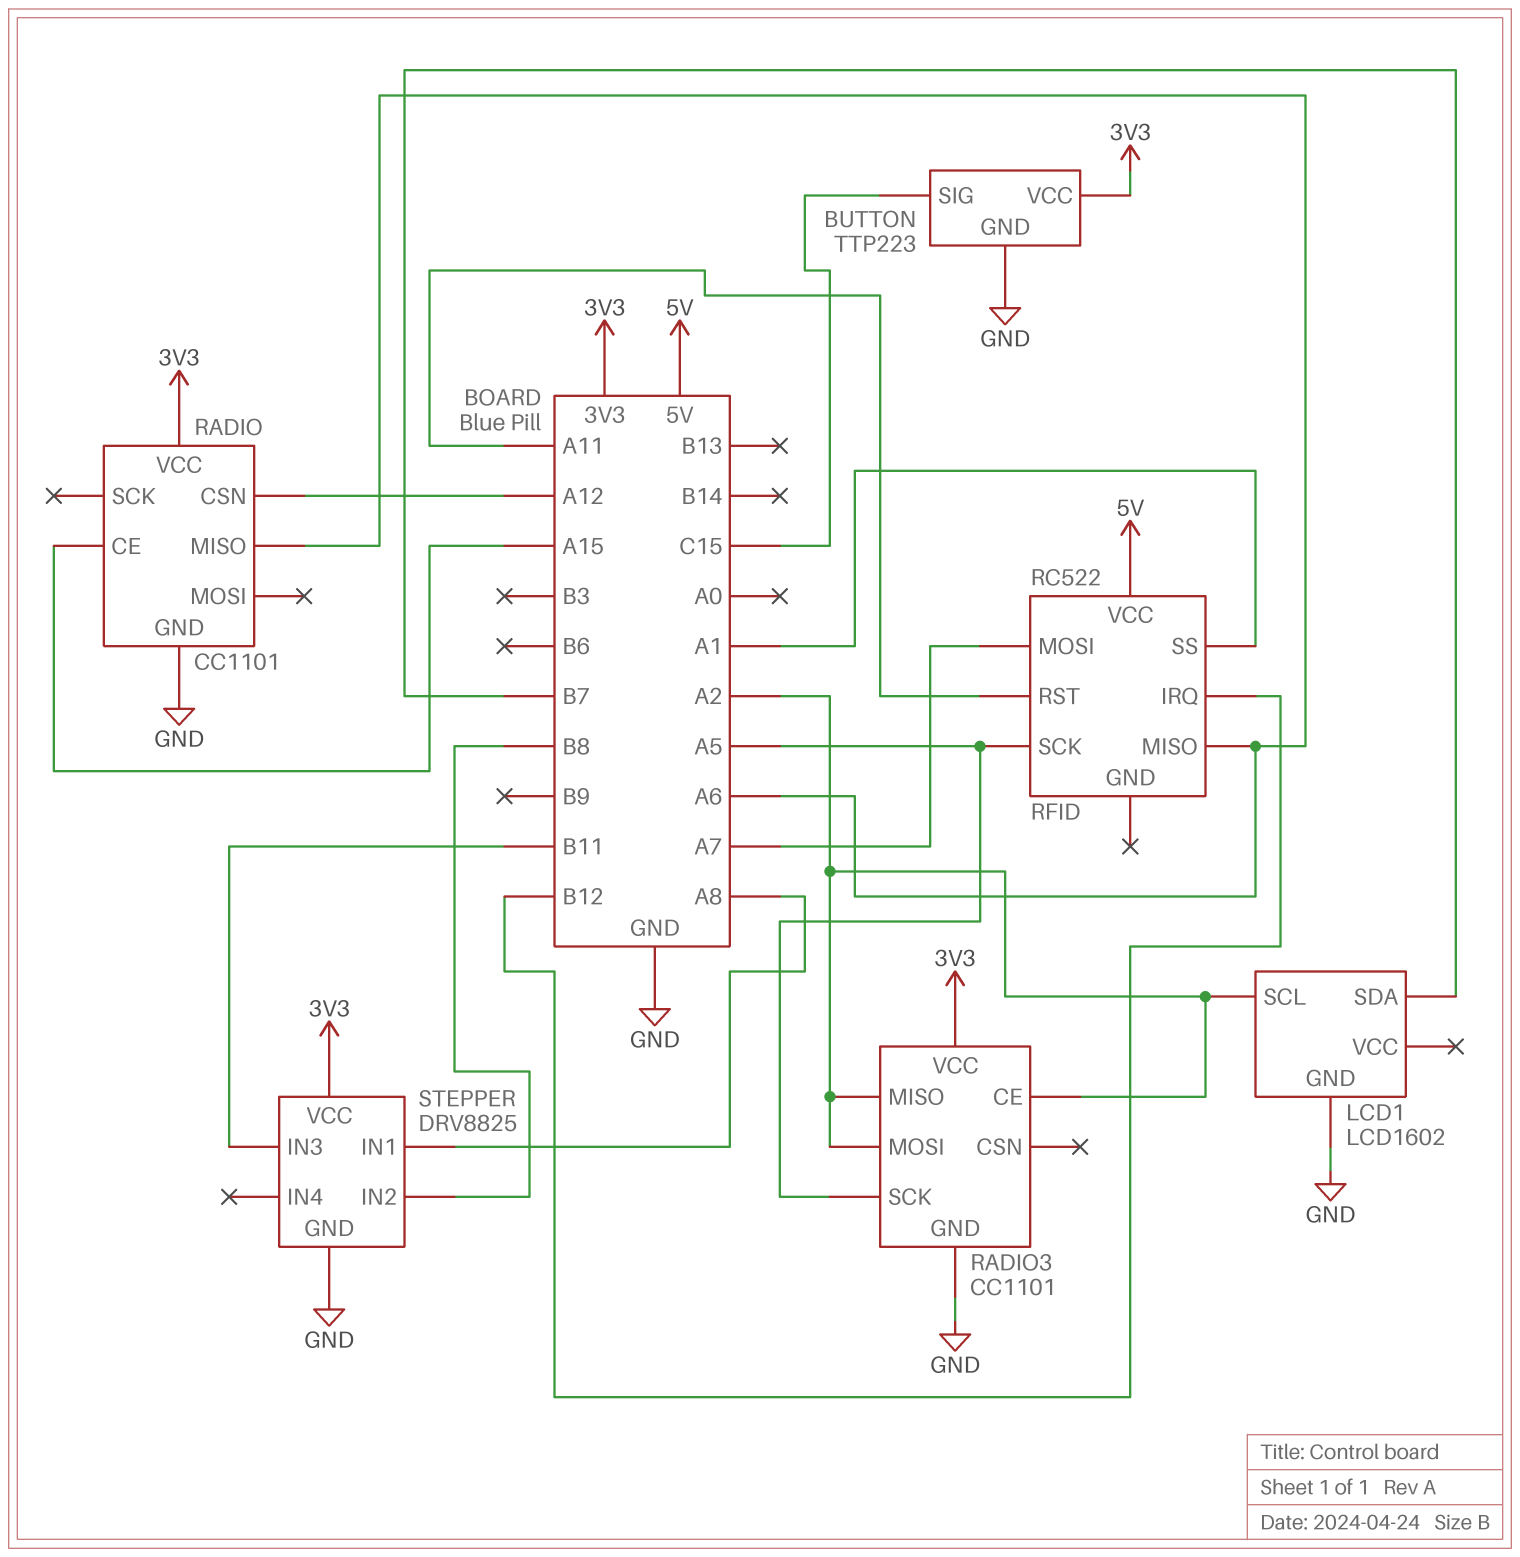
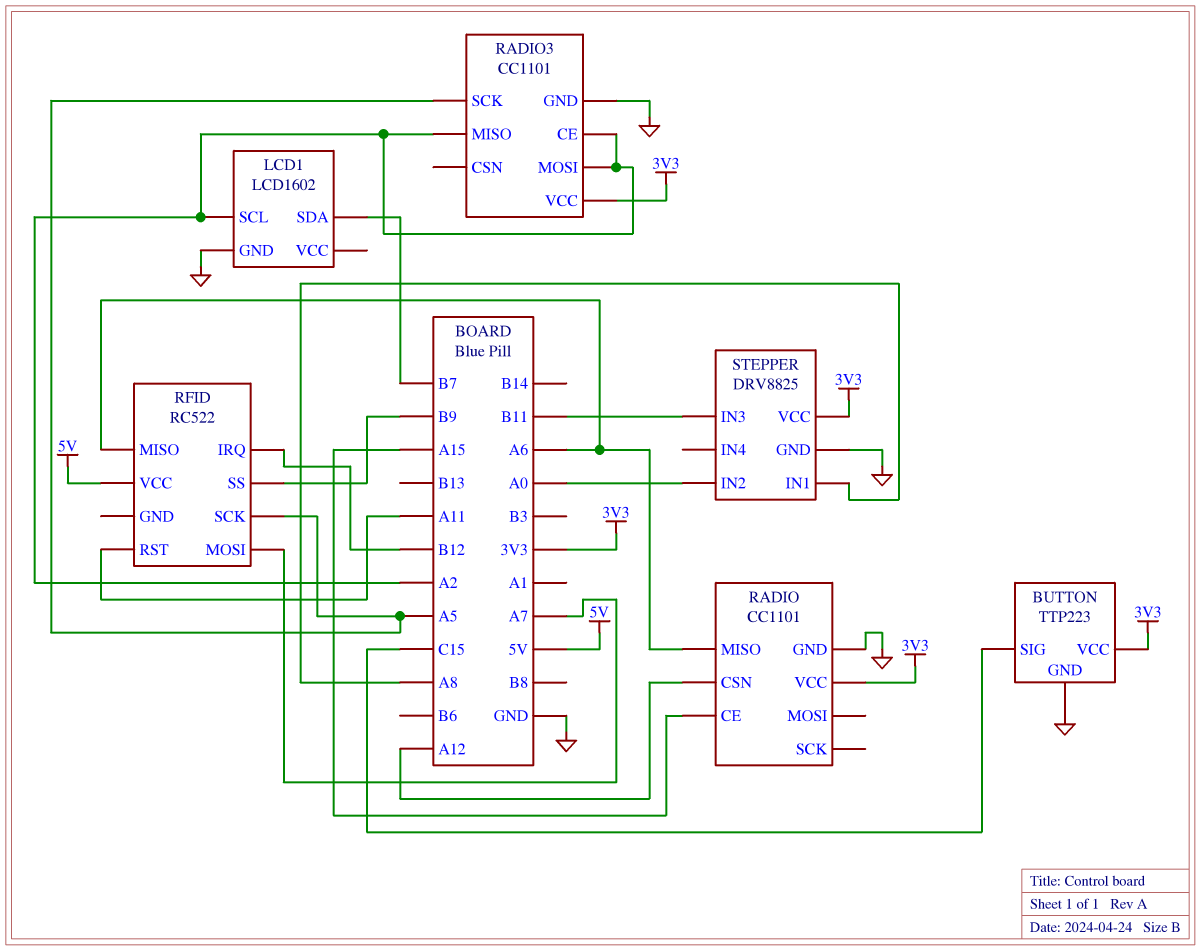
RFID pin SS: A1 -> B9
STEPPER pin IN2: B8 -> A0

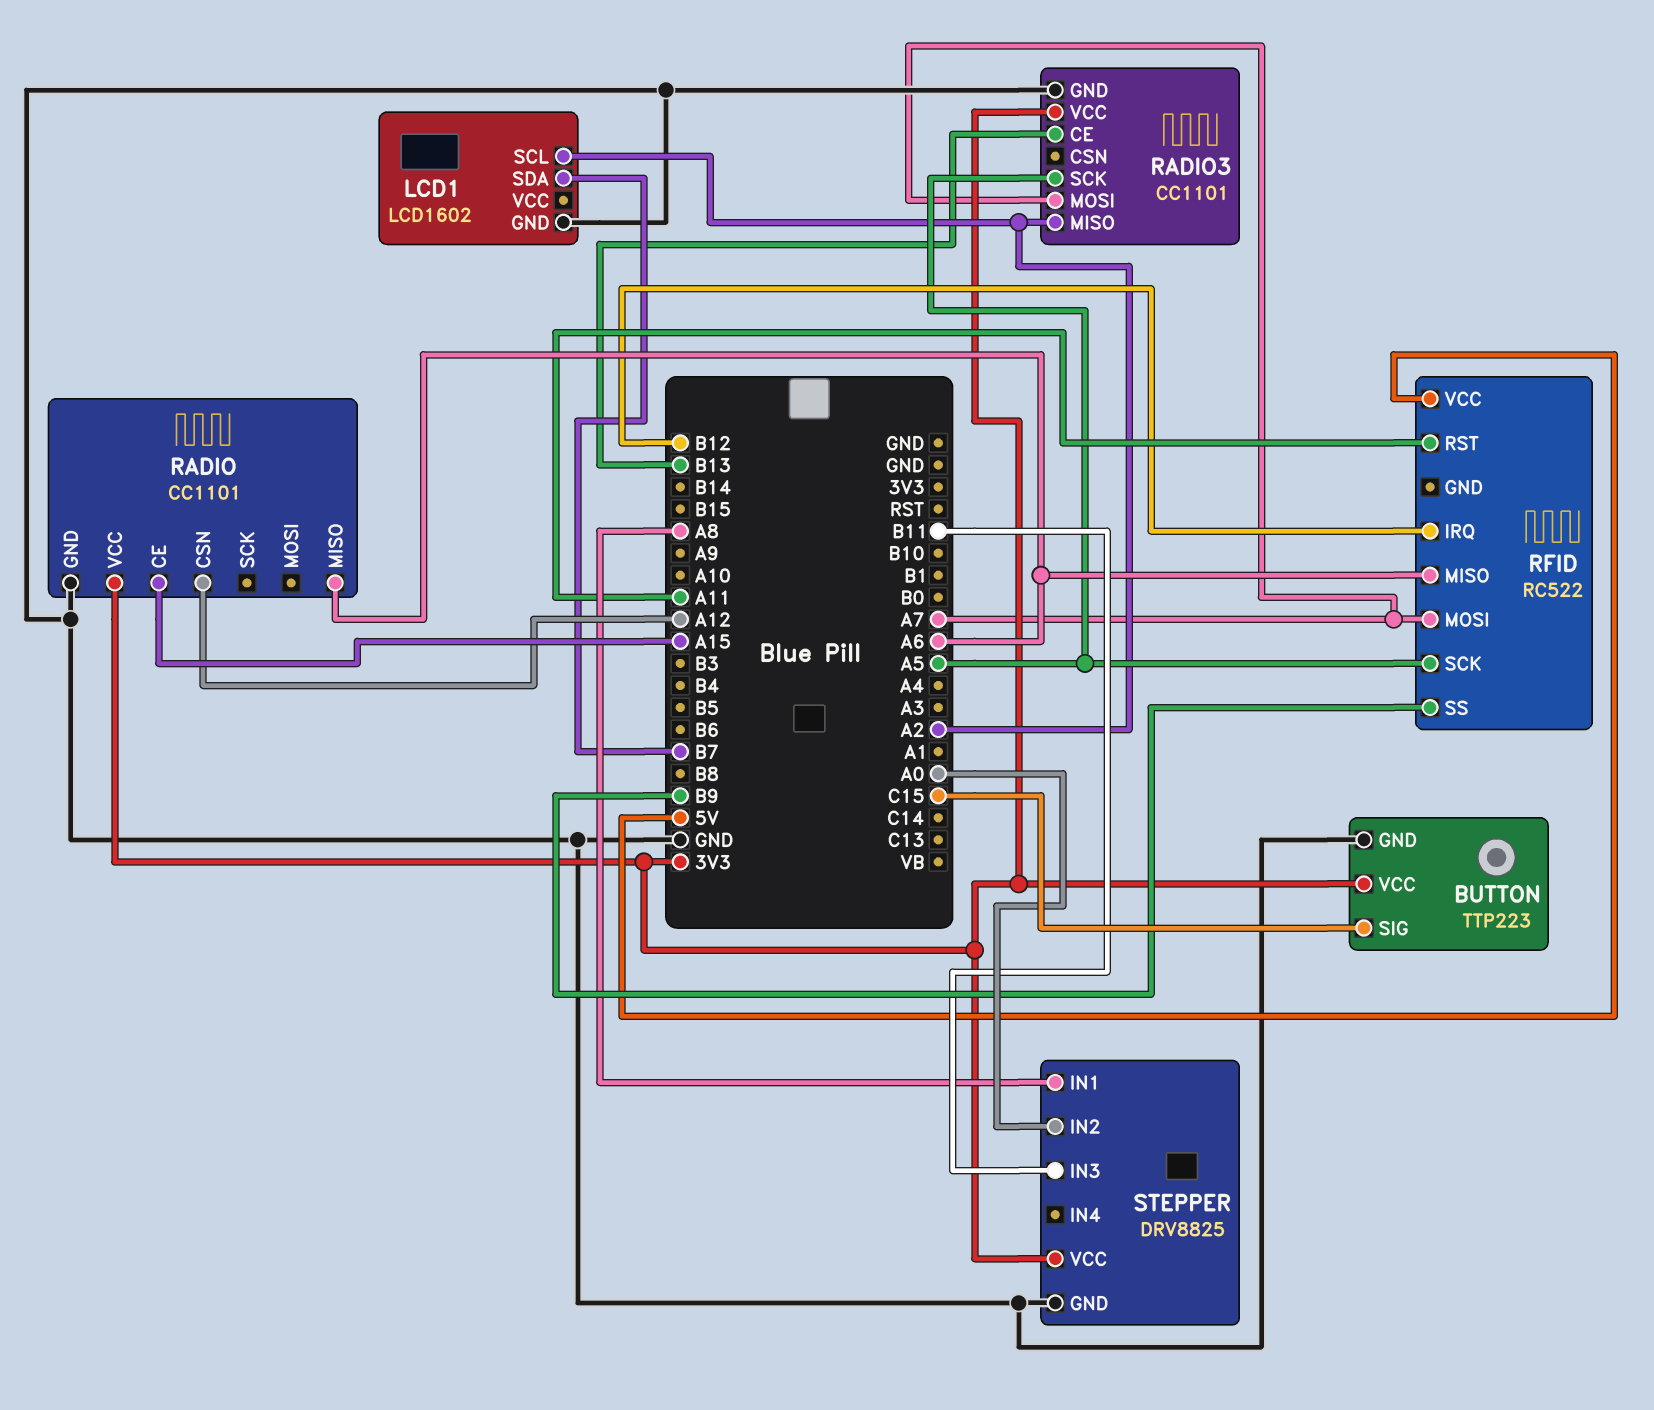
RADIO3 pin CE: A2 -> B13
RADIO3 pin MOSI: A2 -> A7

